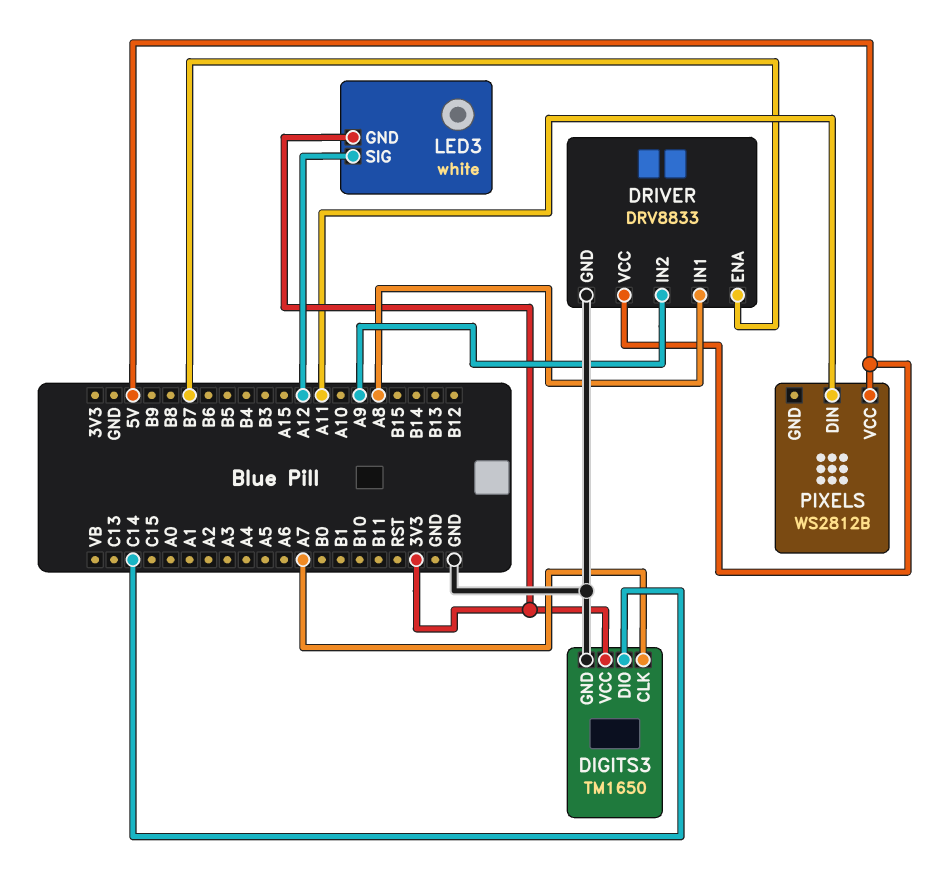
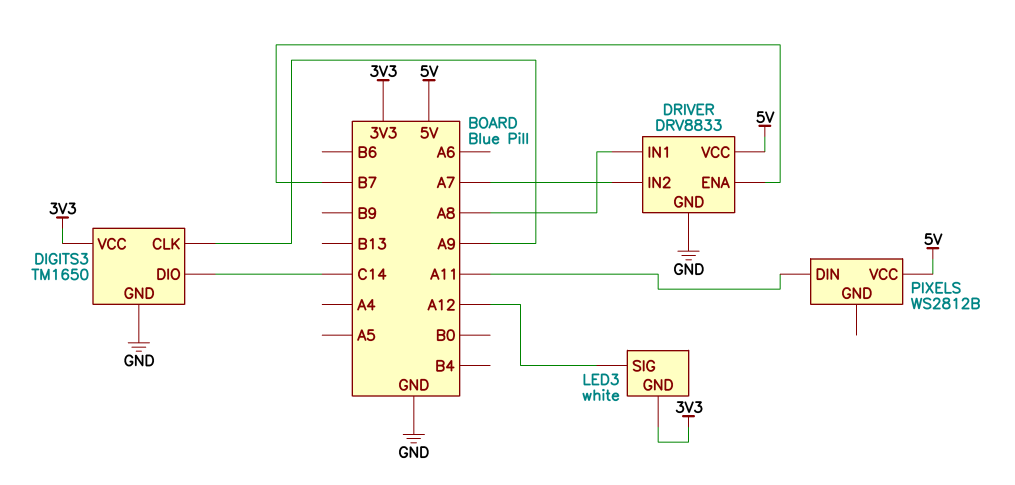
DIGITS3 pin CLK: A7 -> A9
DRIVER pin IN2: A9 -> A7

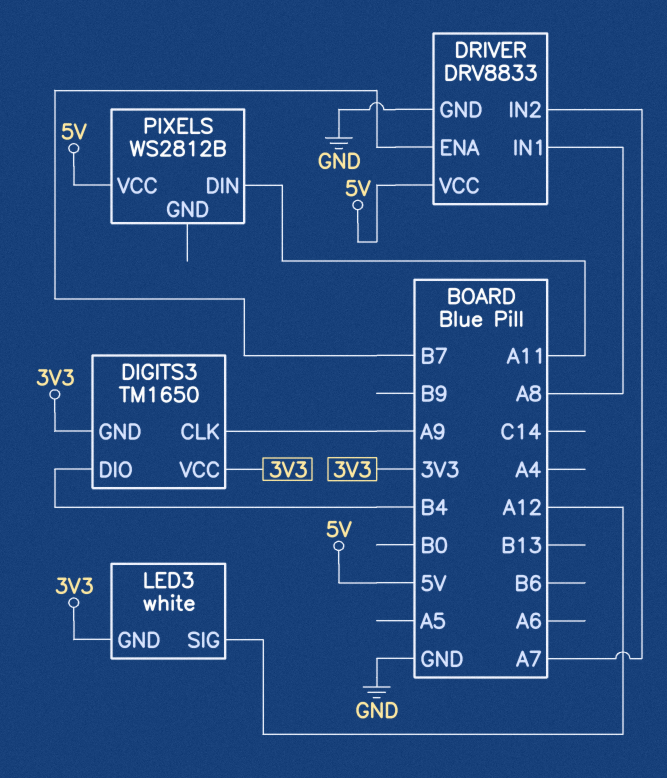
DIGITS3 pin DIO: C14 -> B4
DIGITS3 pin GND: GND -> 3V3

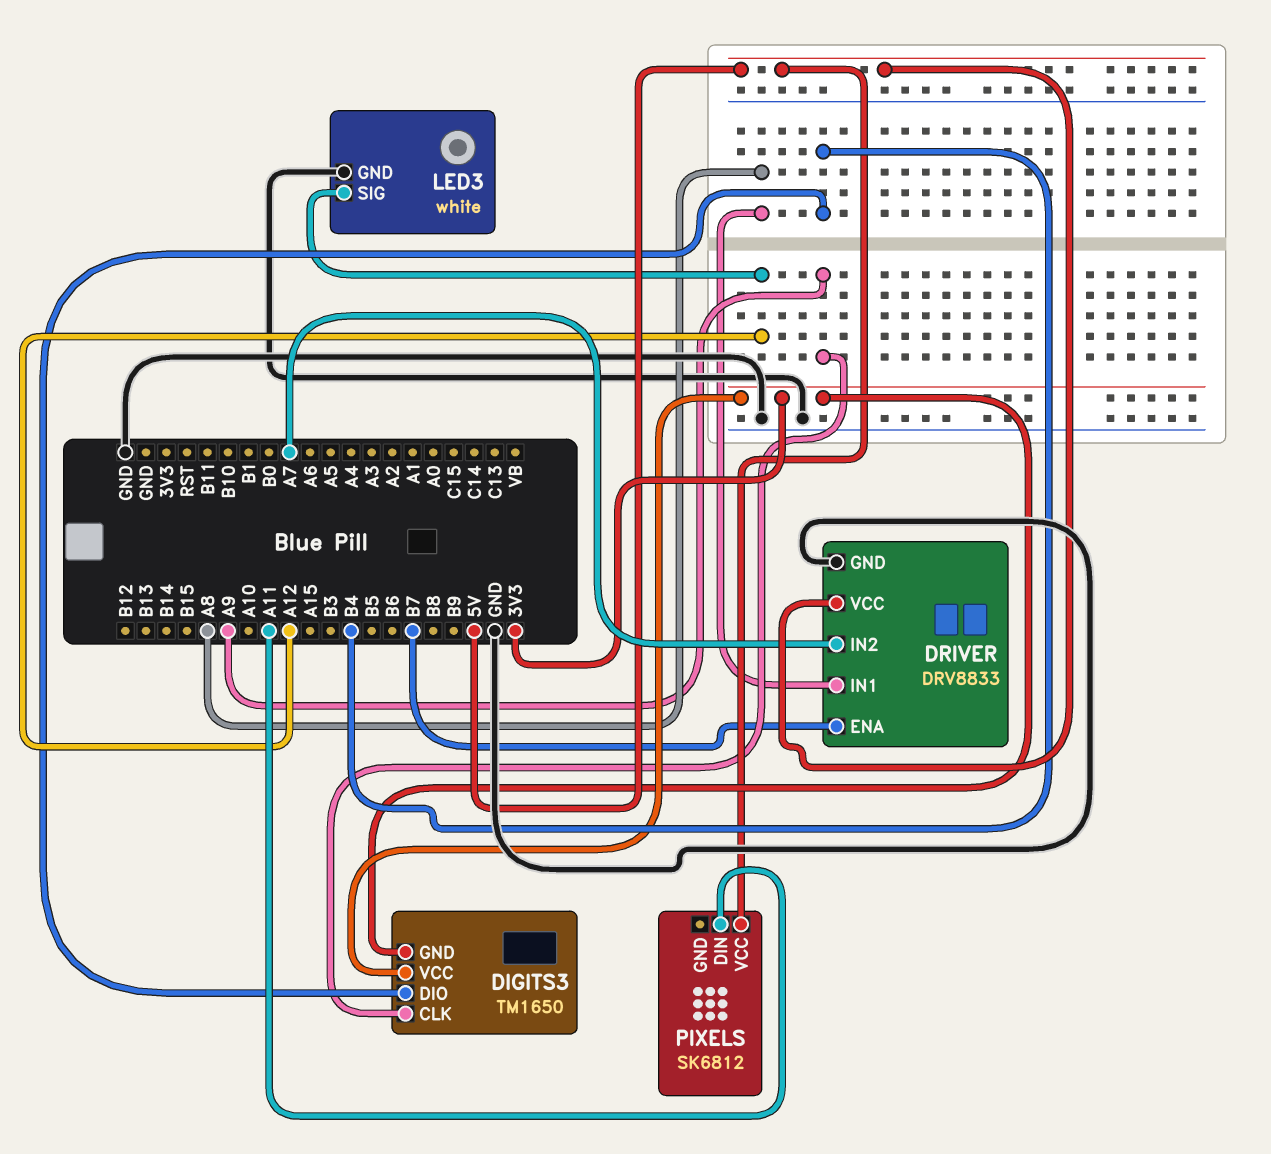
LED3 pin GND: 3V3 -> GND
PIXELS: WS2812B -> SK6812

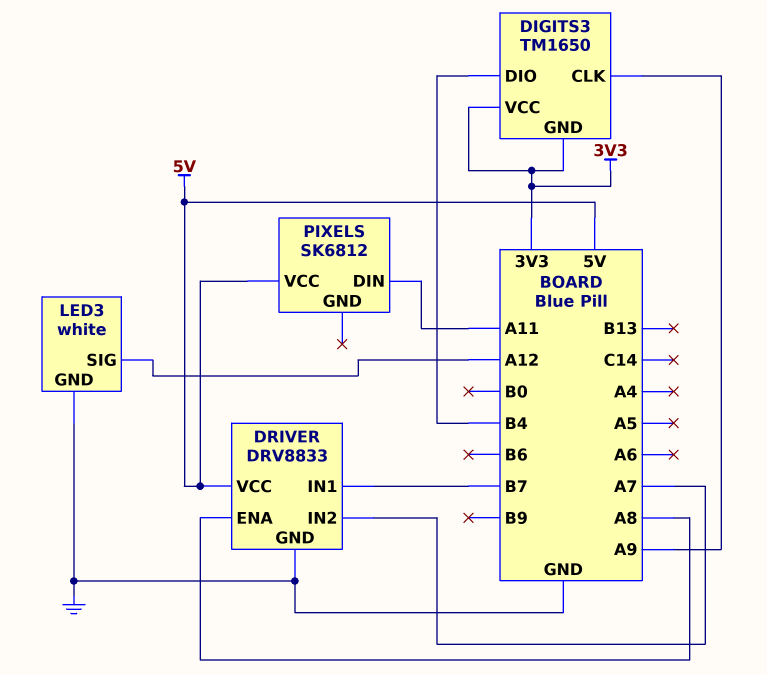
DRIVER pin ENA: B7 -> A8
DRIVER pin IN1: A8 -> B7

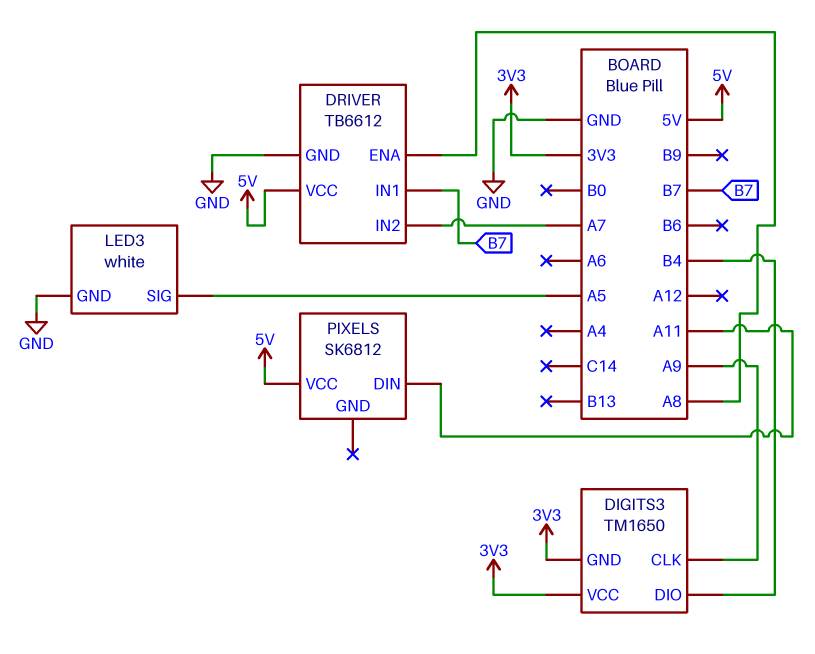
DRIVER: DRV8833 -> TB6612
LED3 pin SIG: A12 -> A5

